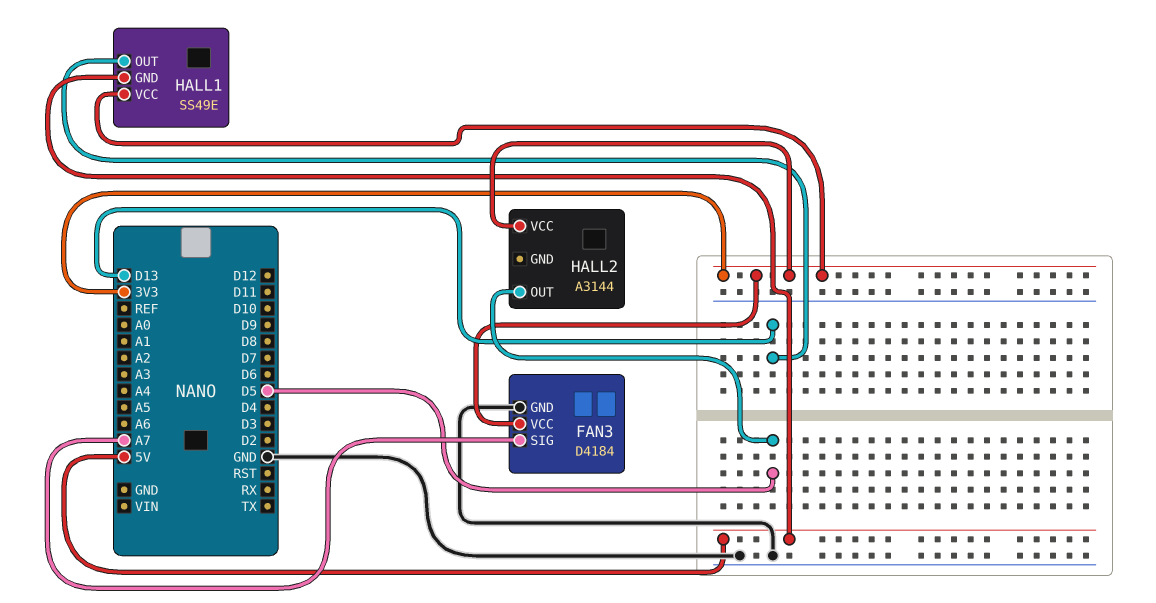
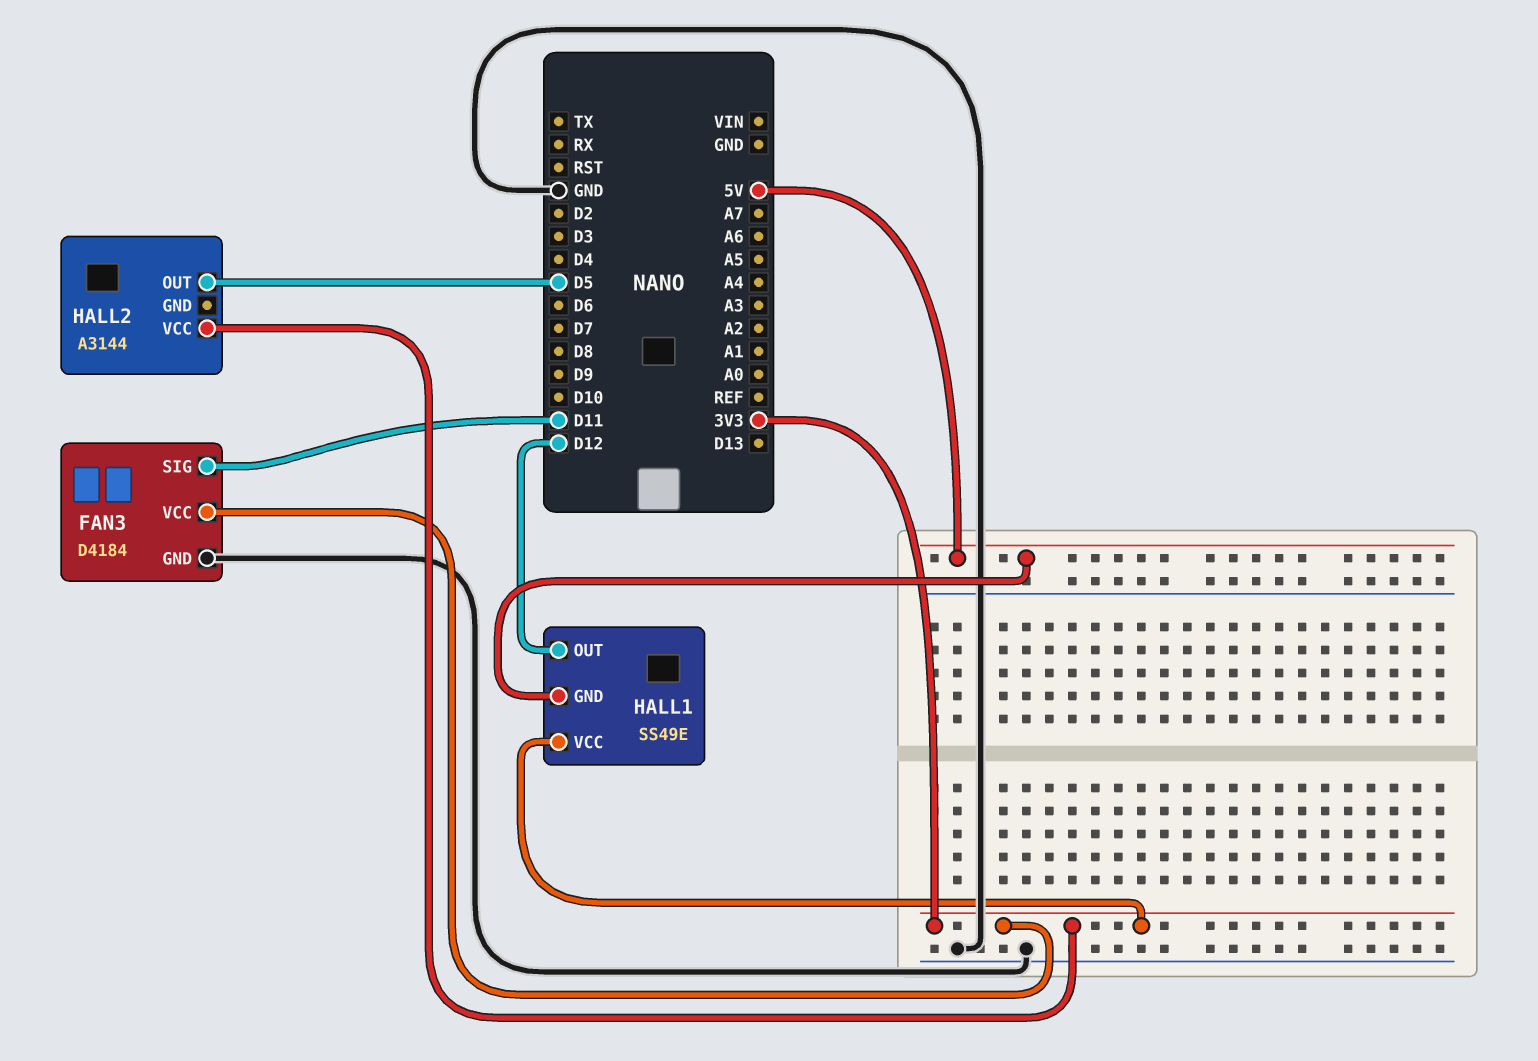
FAN3 pin SIG: A7 -> D11
HALL1 pin OUT: D13 -> D12

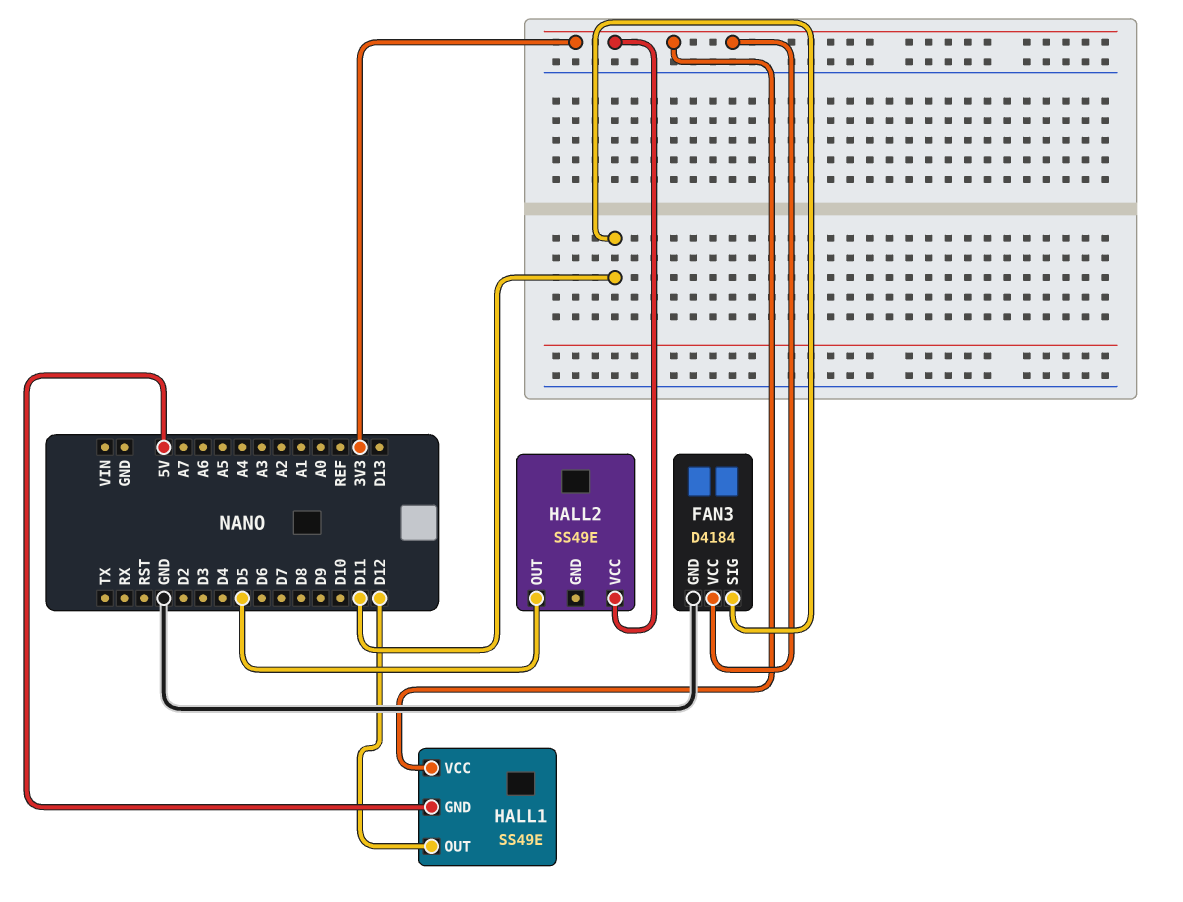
HALL2: A3144 -> SS49E

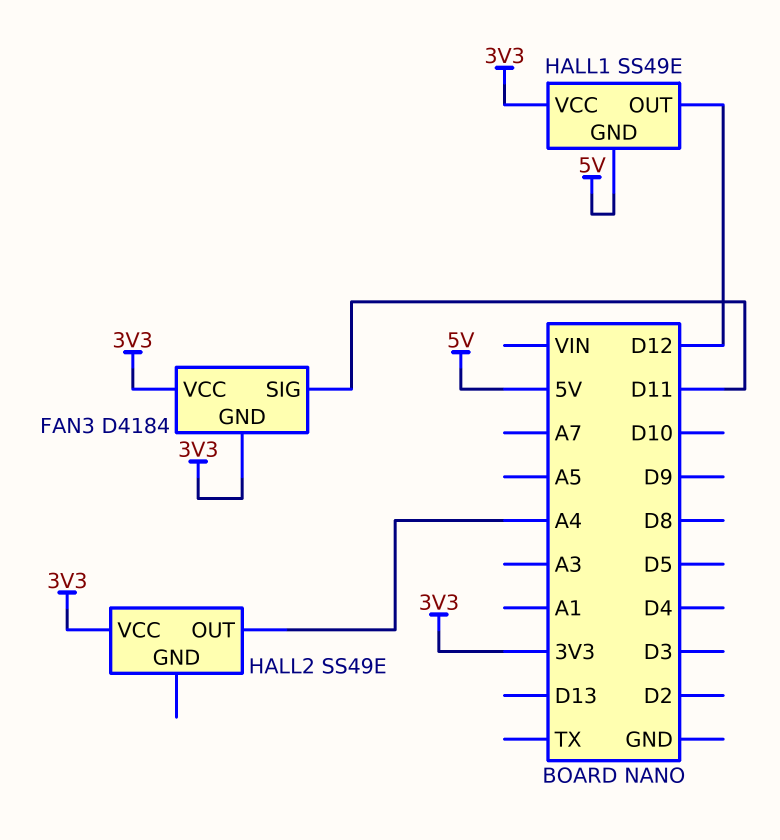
FAN3 pin GND: GND -> 3V3
HALL2 pin OUT: D5 -> A4

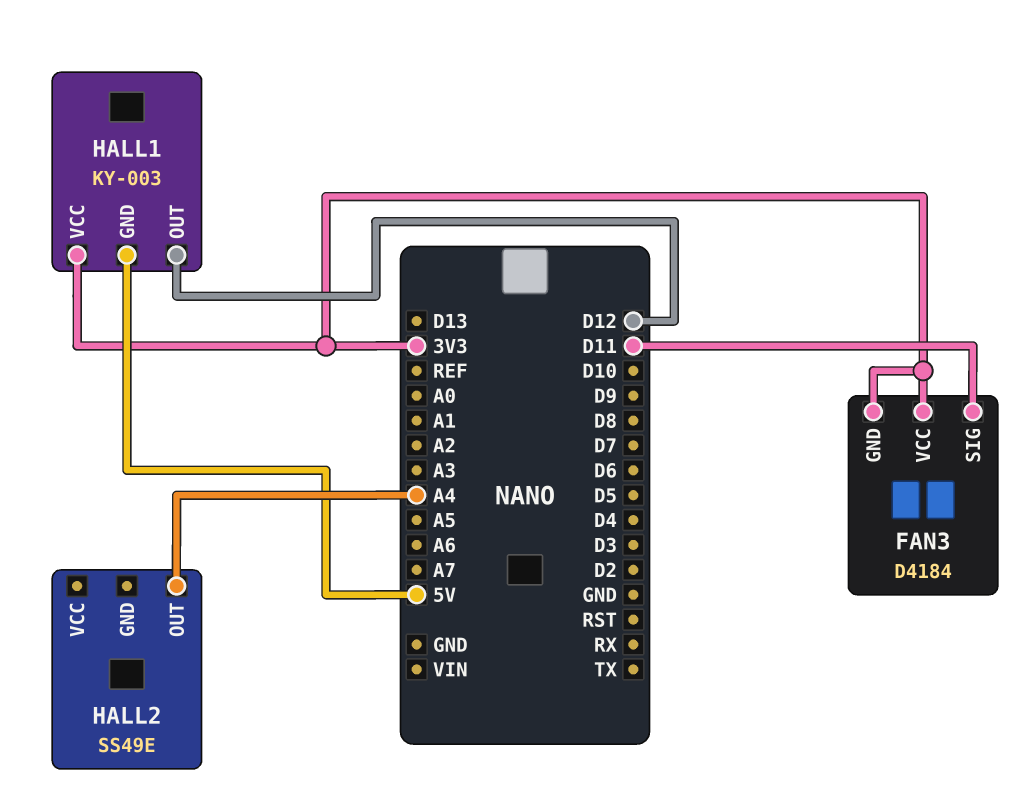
HALL1: SS49E -> KY-003
HALL2 pin VCC: 3V3 -> none

